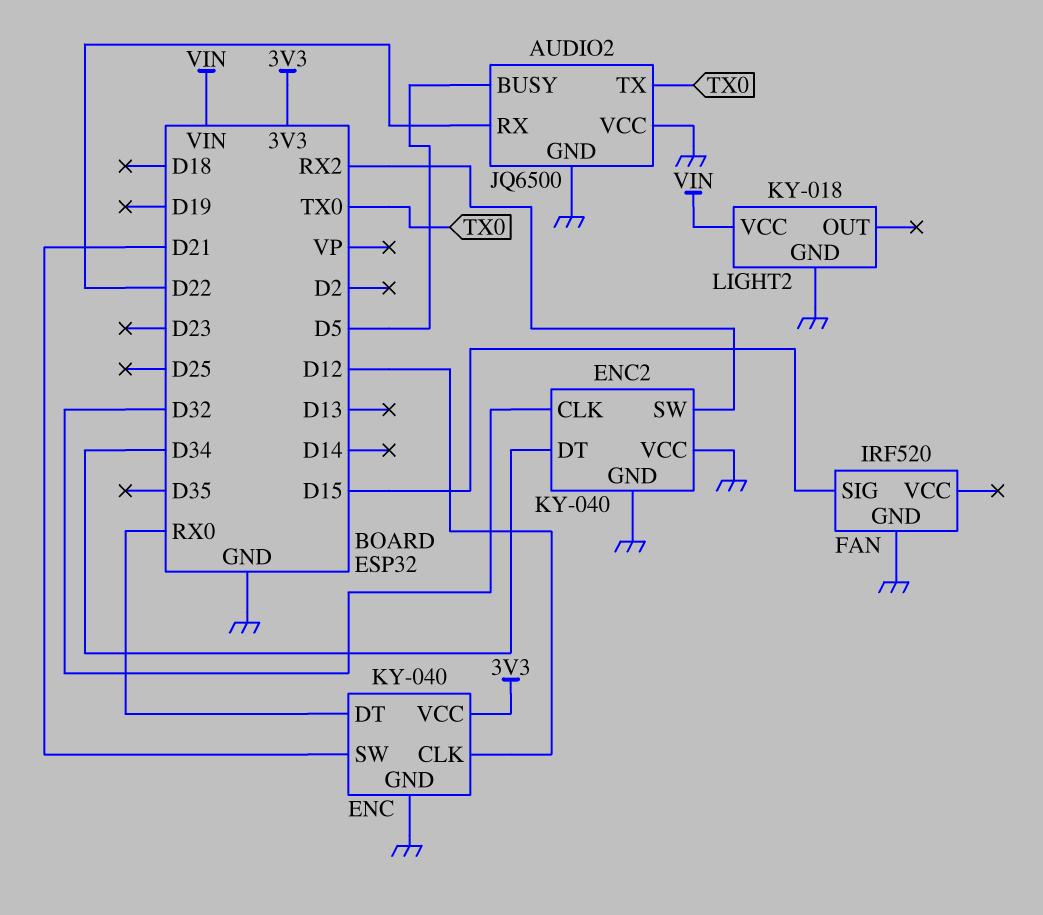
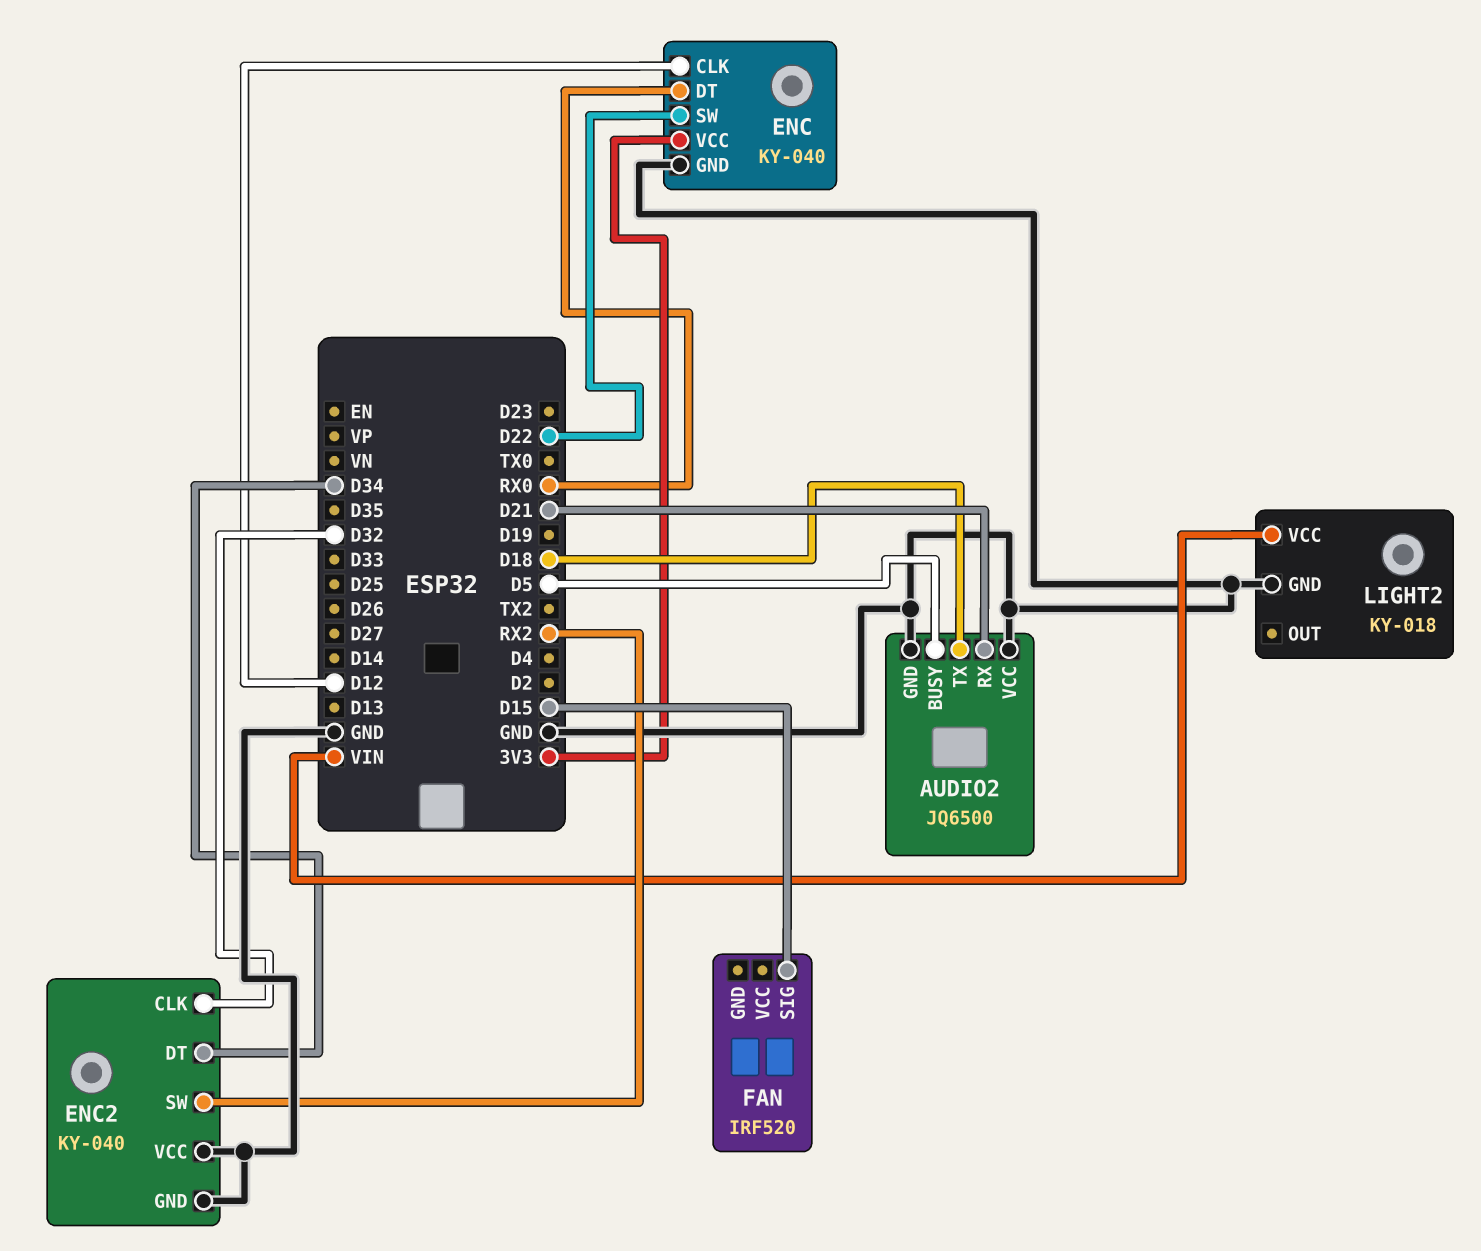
AUDIO2 pin RX: D22 -> D21
AUDIO2 pin TX: TX0 -> D18
ENC pin SW: D21 -> D22
FAN pin GND: GND -> none

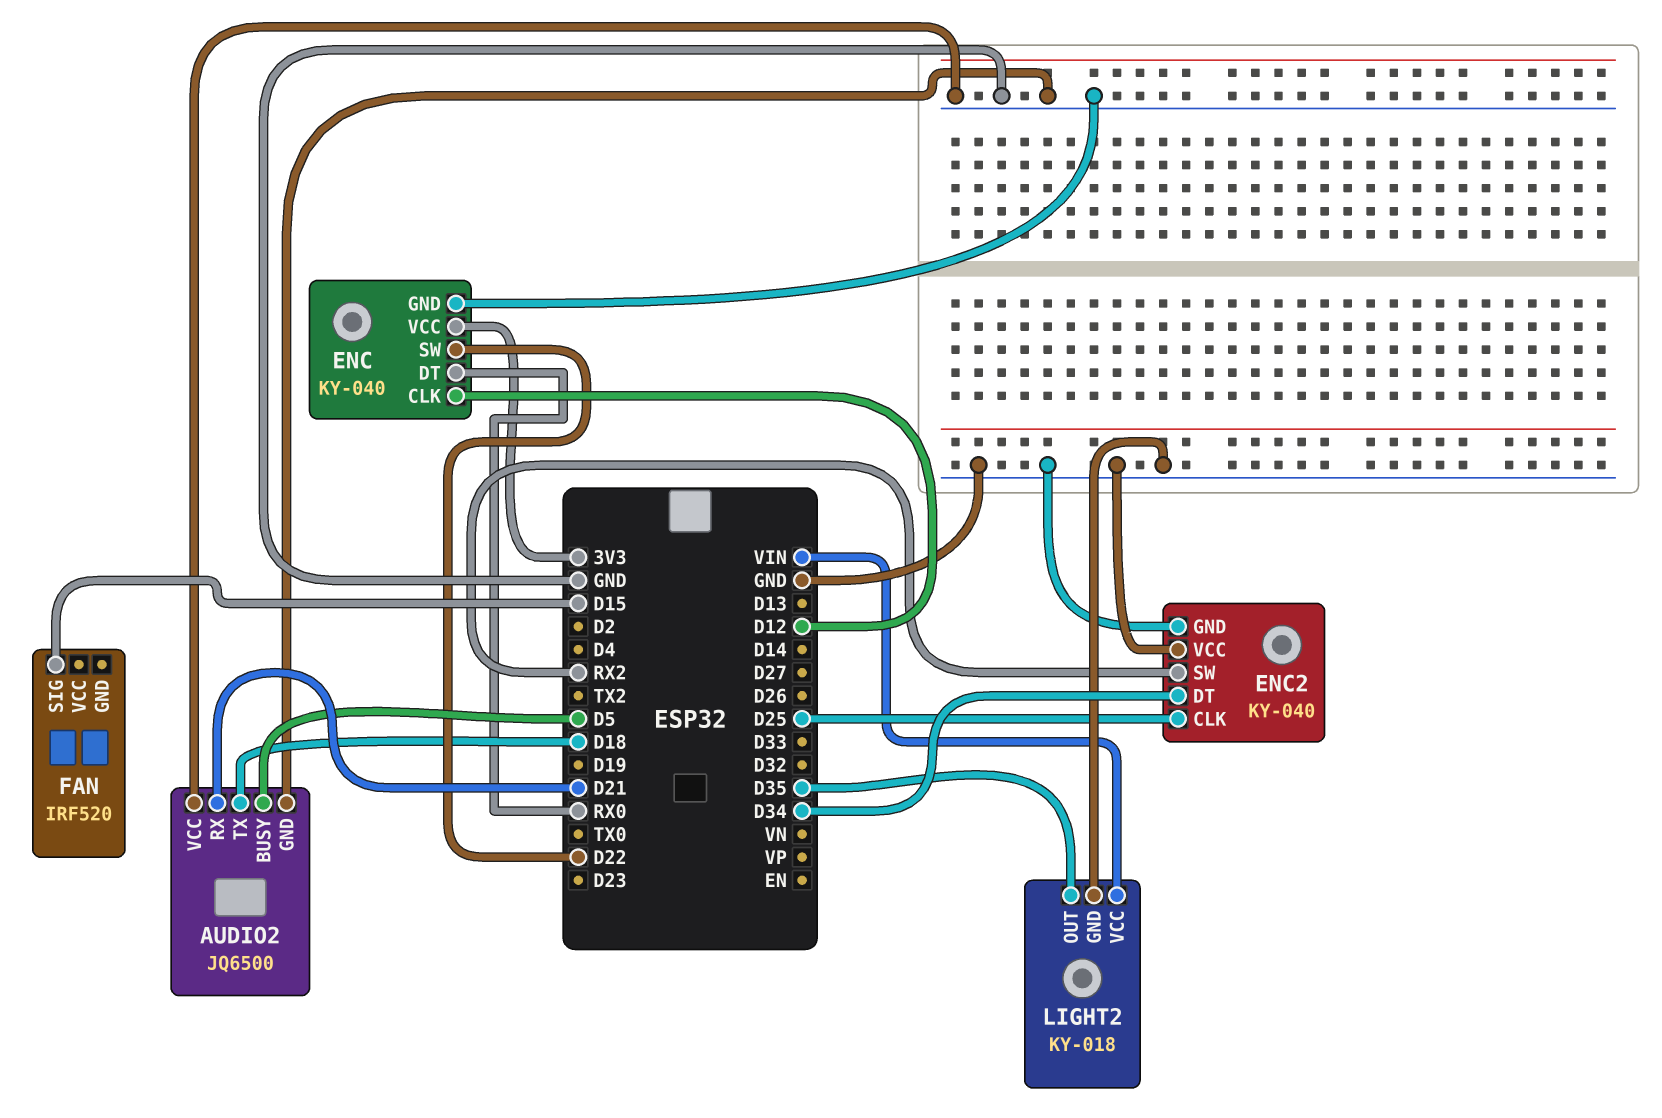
ENC2 pin CLK: D32 -> D25
LIGHT2 pin OUT: none -> D35

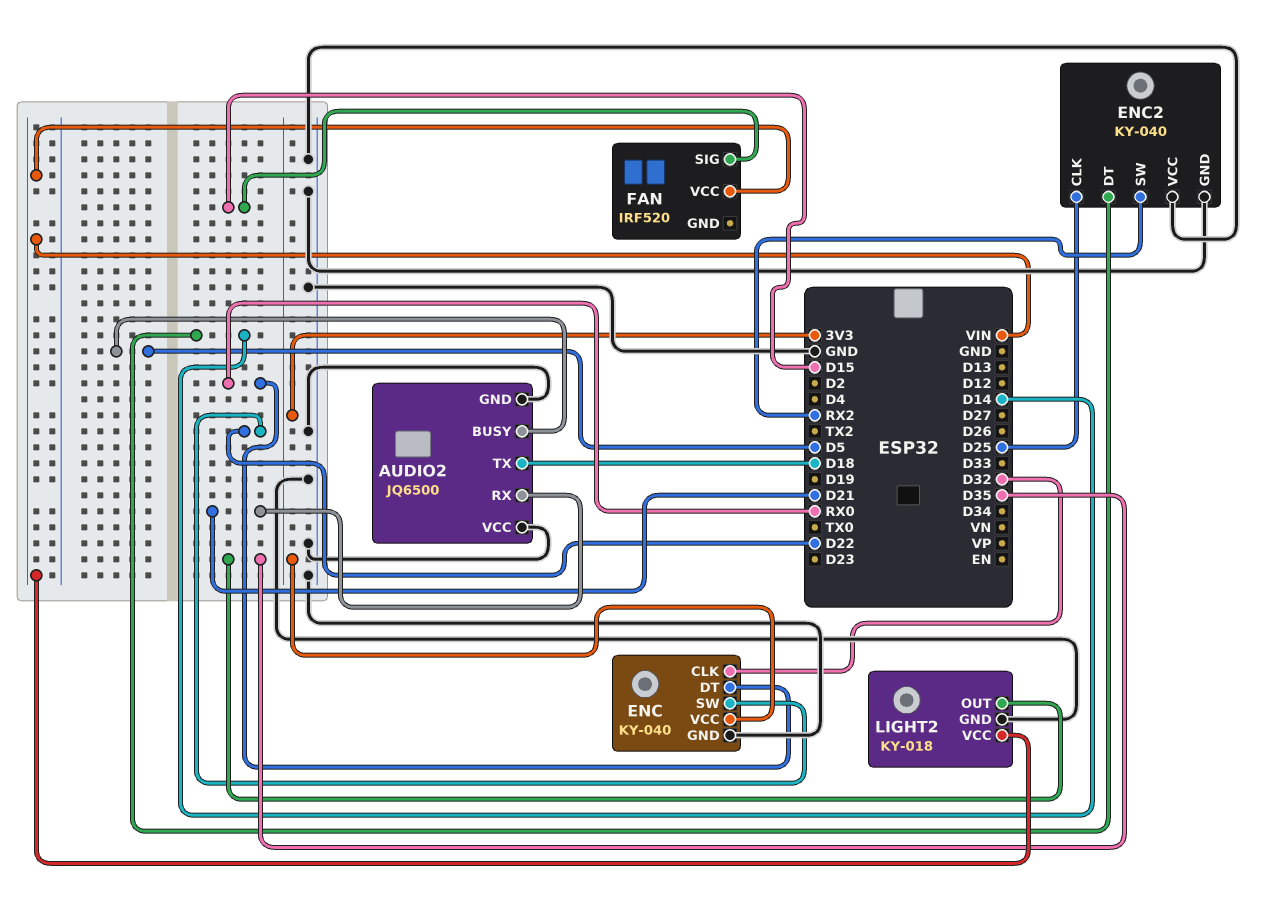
ENC pin CLK: D12 -> D32
ENC2 pin DT: D34 -> D14
FAN pin VCC: none -> VIN

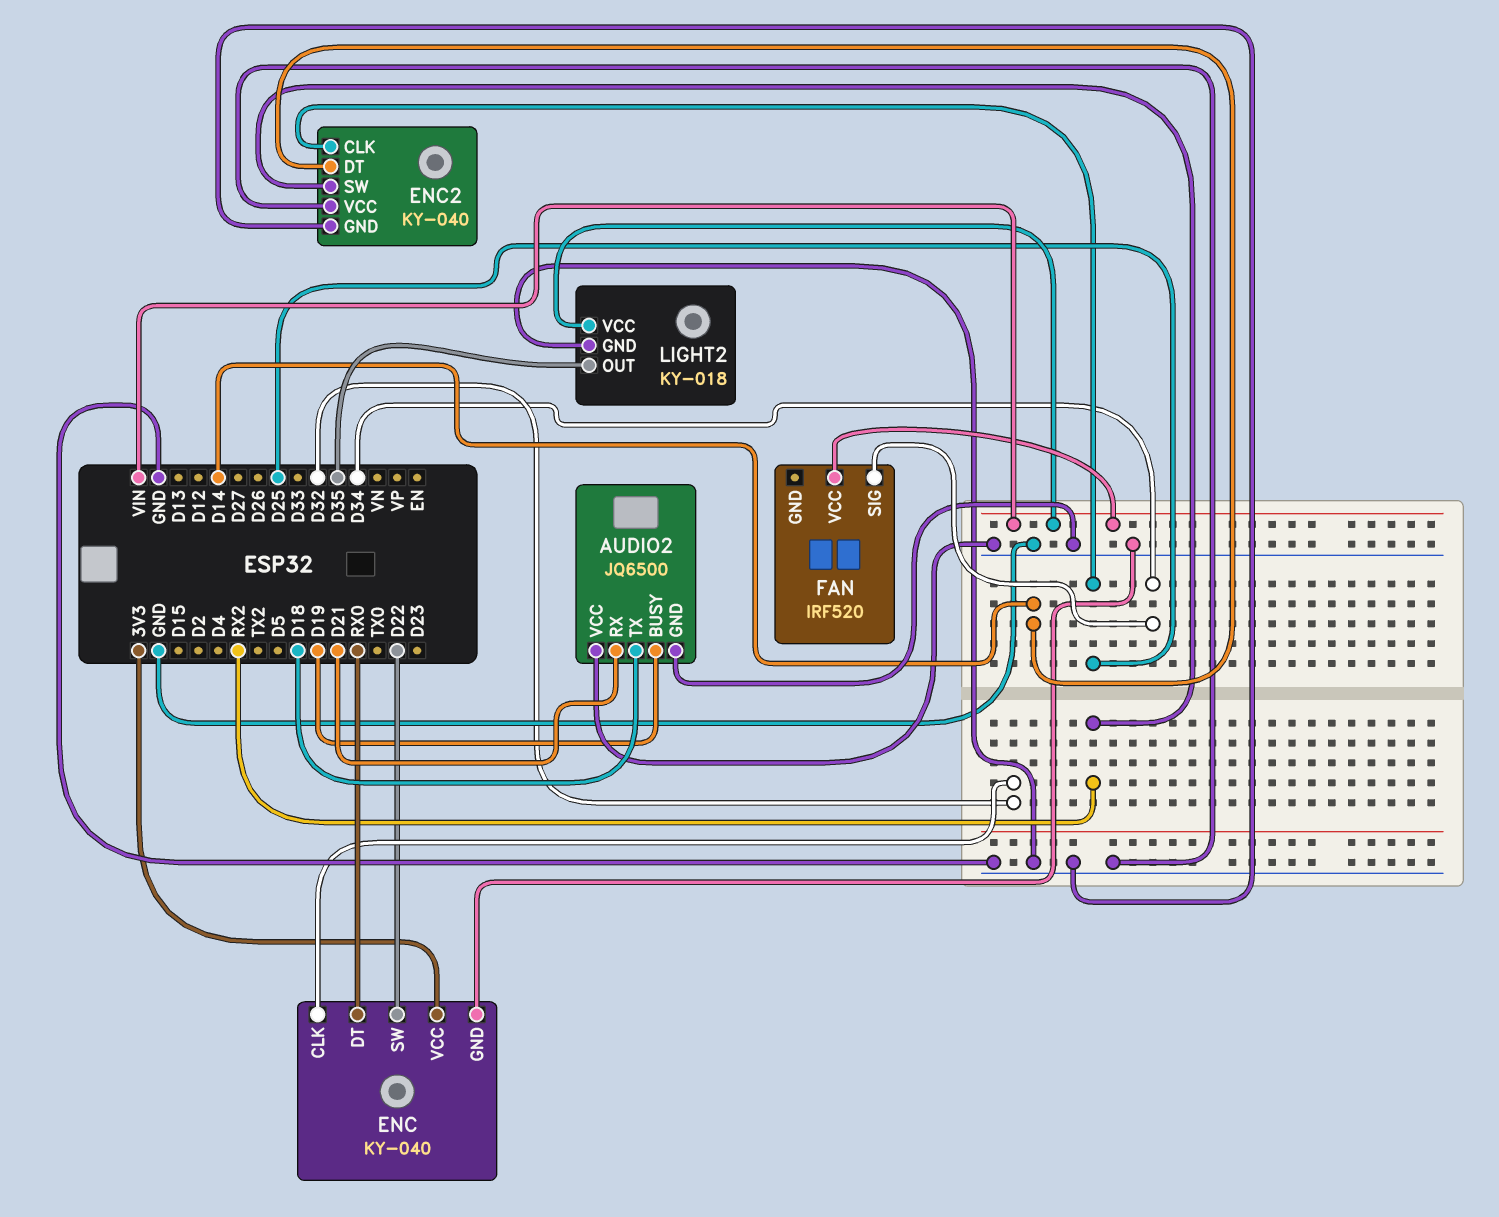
AUDIO2 pin BUSY: D5 -> D19
FAN pin SIG: D15 -> D34

